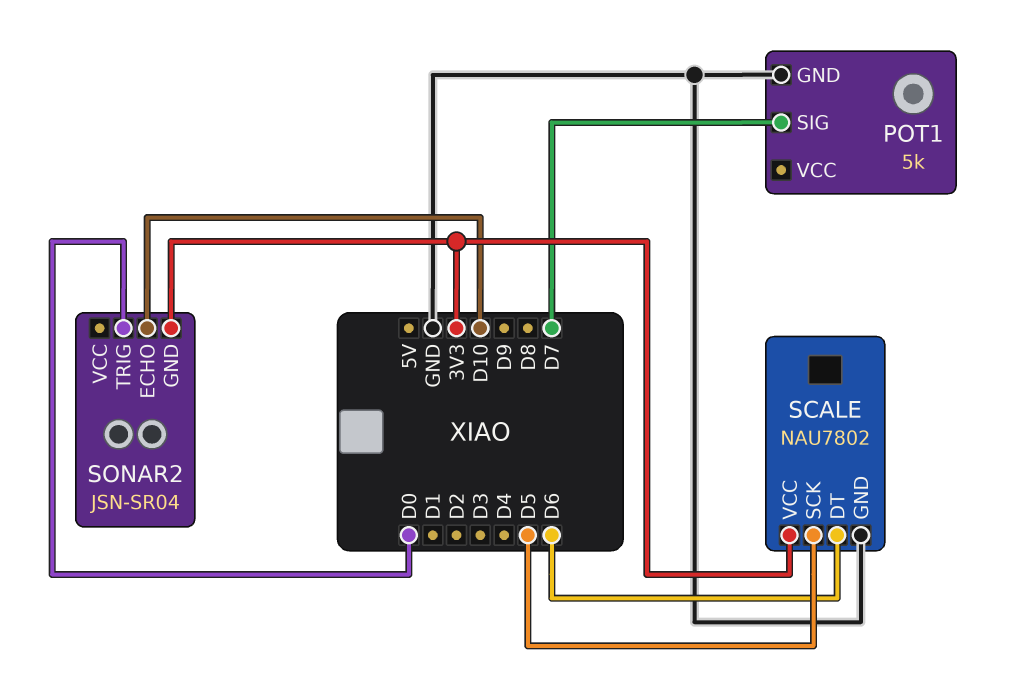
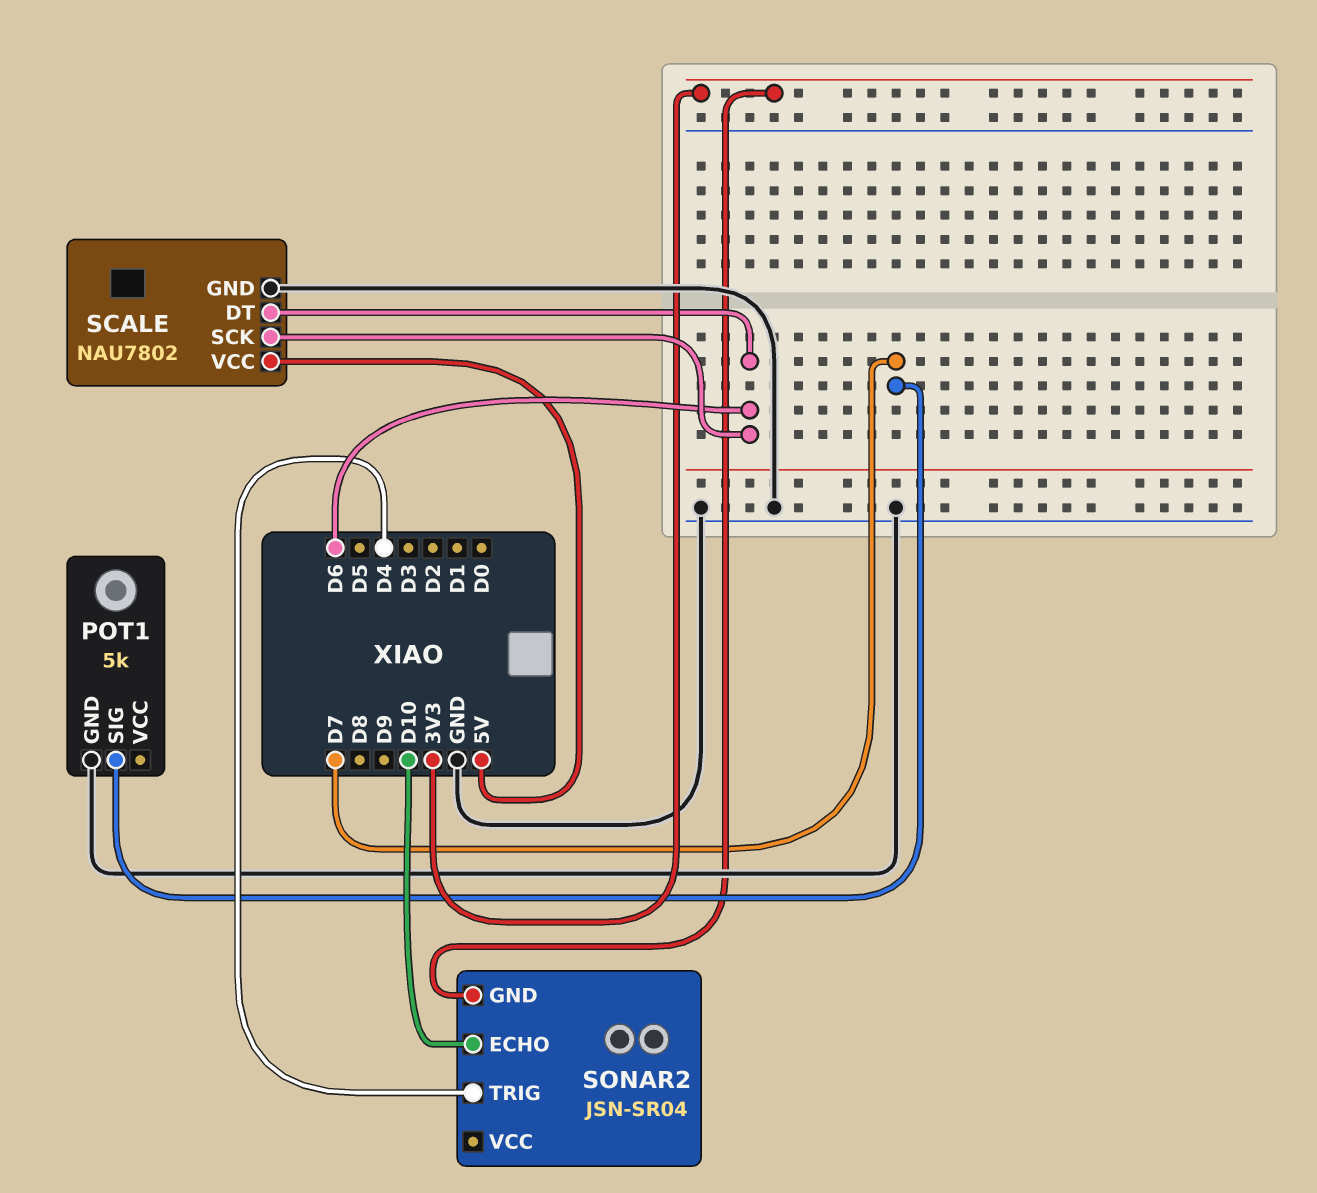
SCALE pin SCK: D5 -> D6
SCALE pin VCC: 3V3 -> 5V
SONAR2 pin TRIG: D0 -> D4

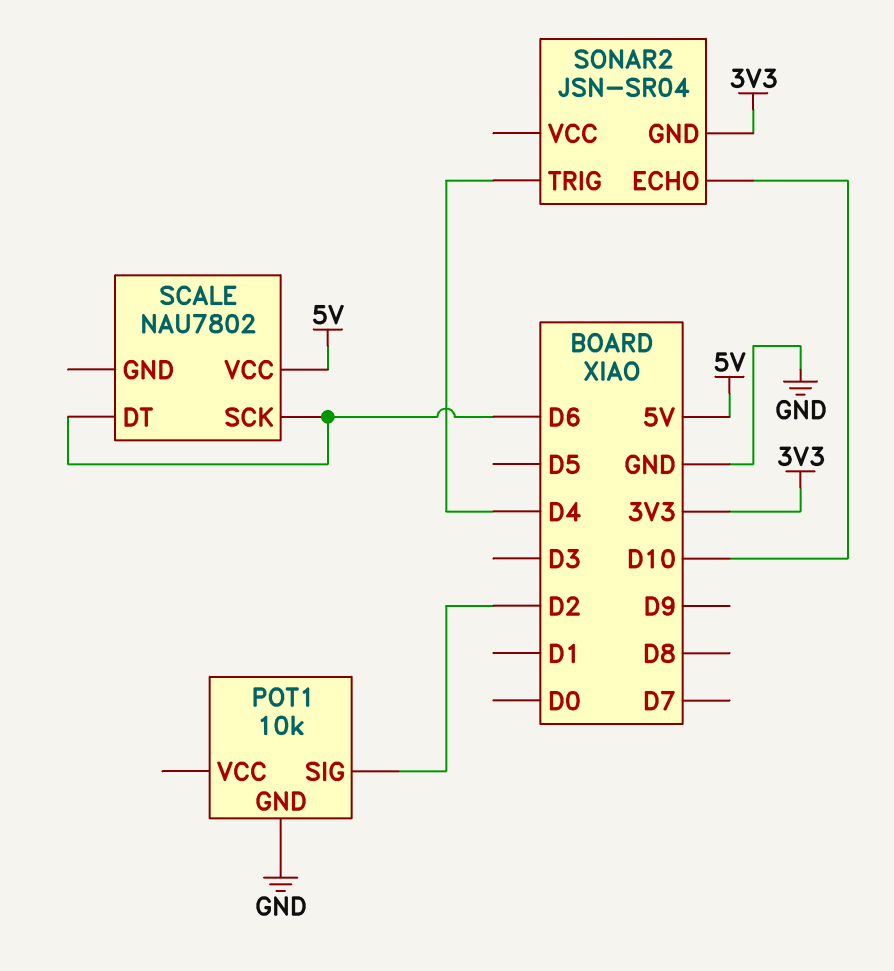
POT1: 5k -> 10k
POT1 pin SIG: D7 -> D2
SCALE pin GND: GND -> none

